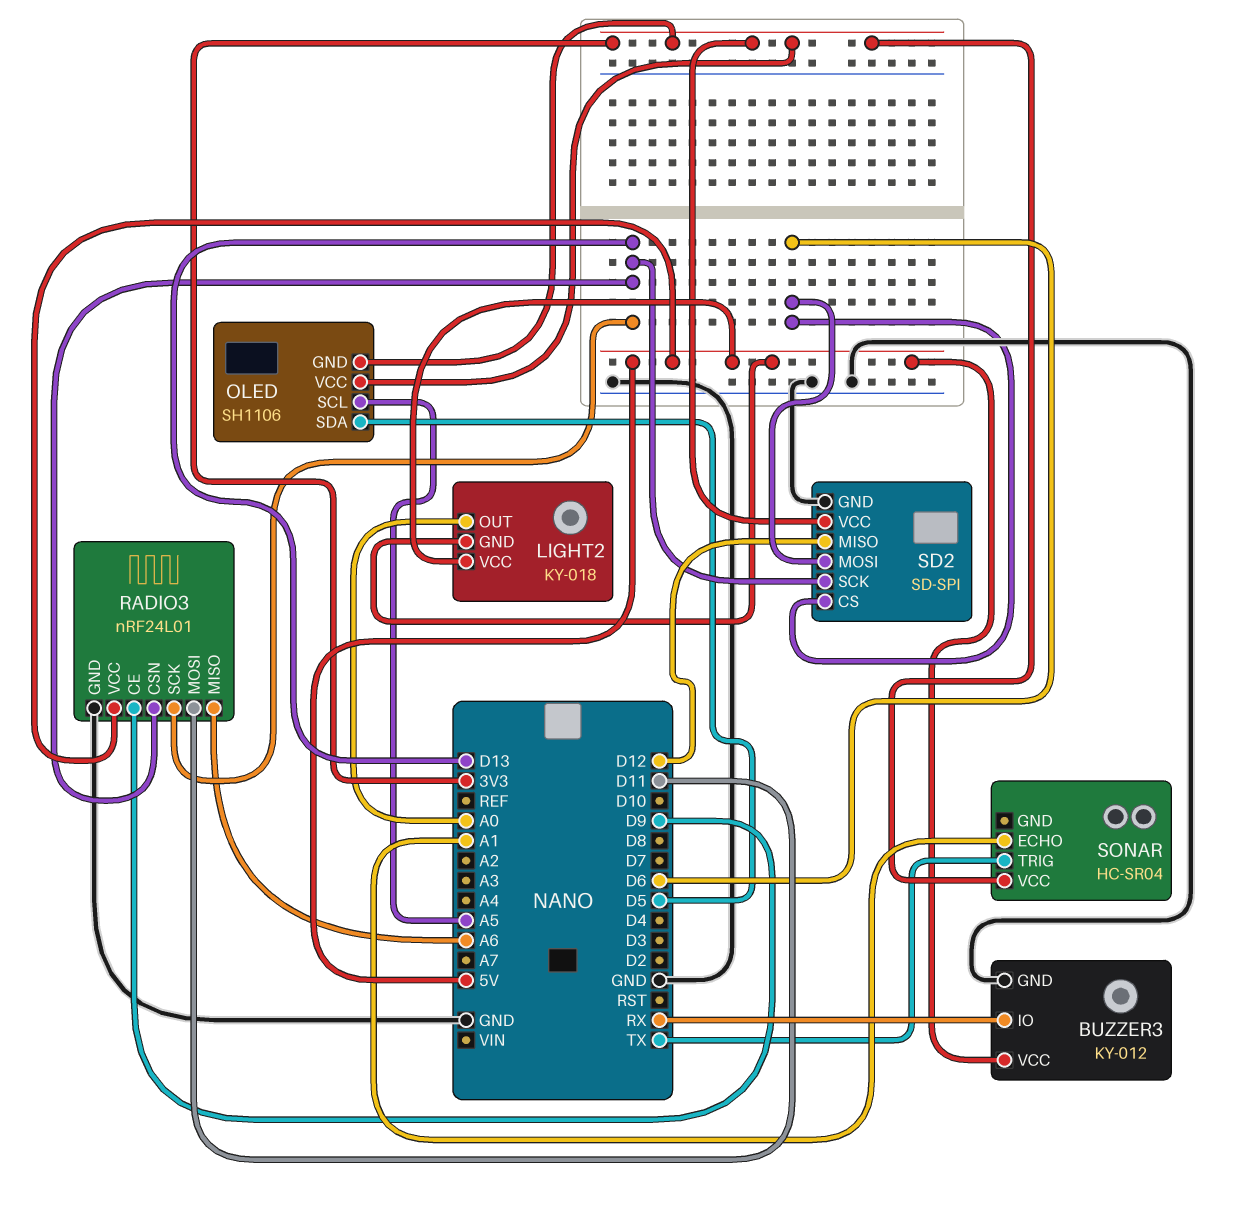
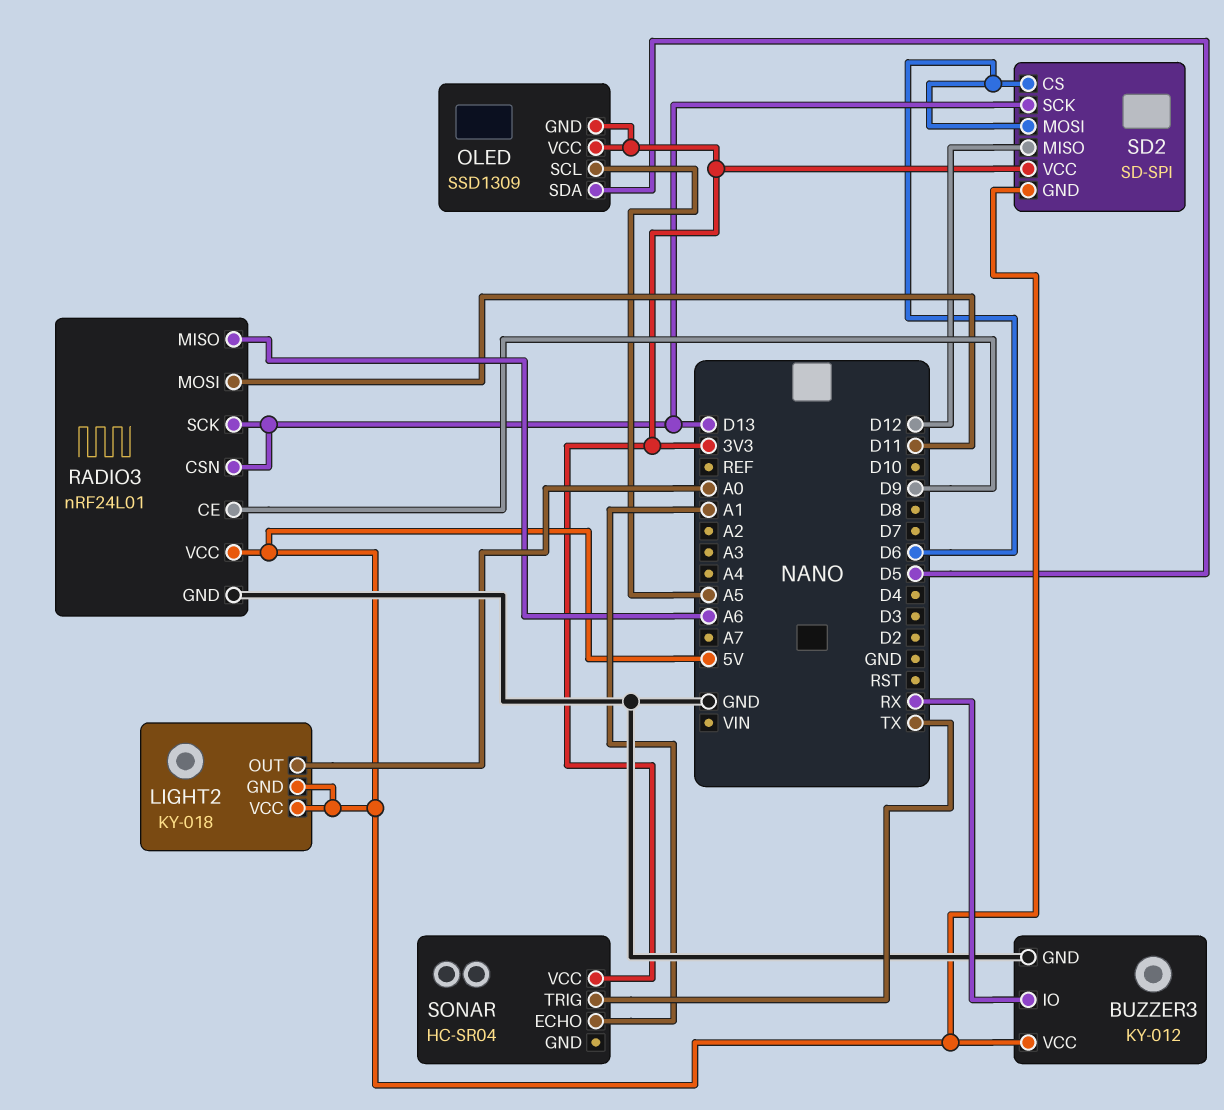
OLED: SH1106 -> SSD1309
SD2 pin GND: GND -> 5V

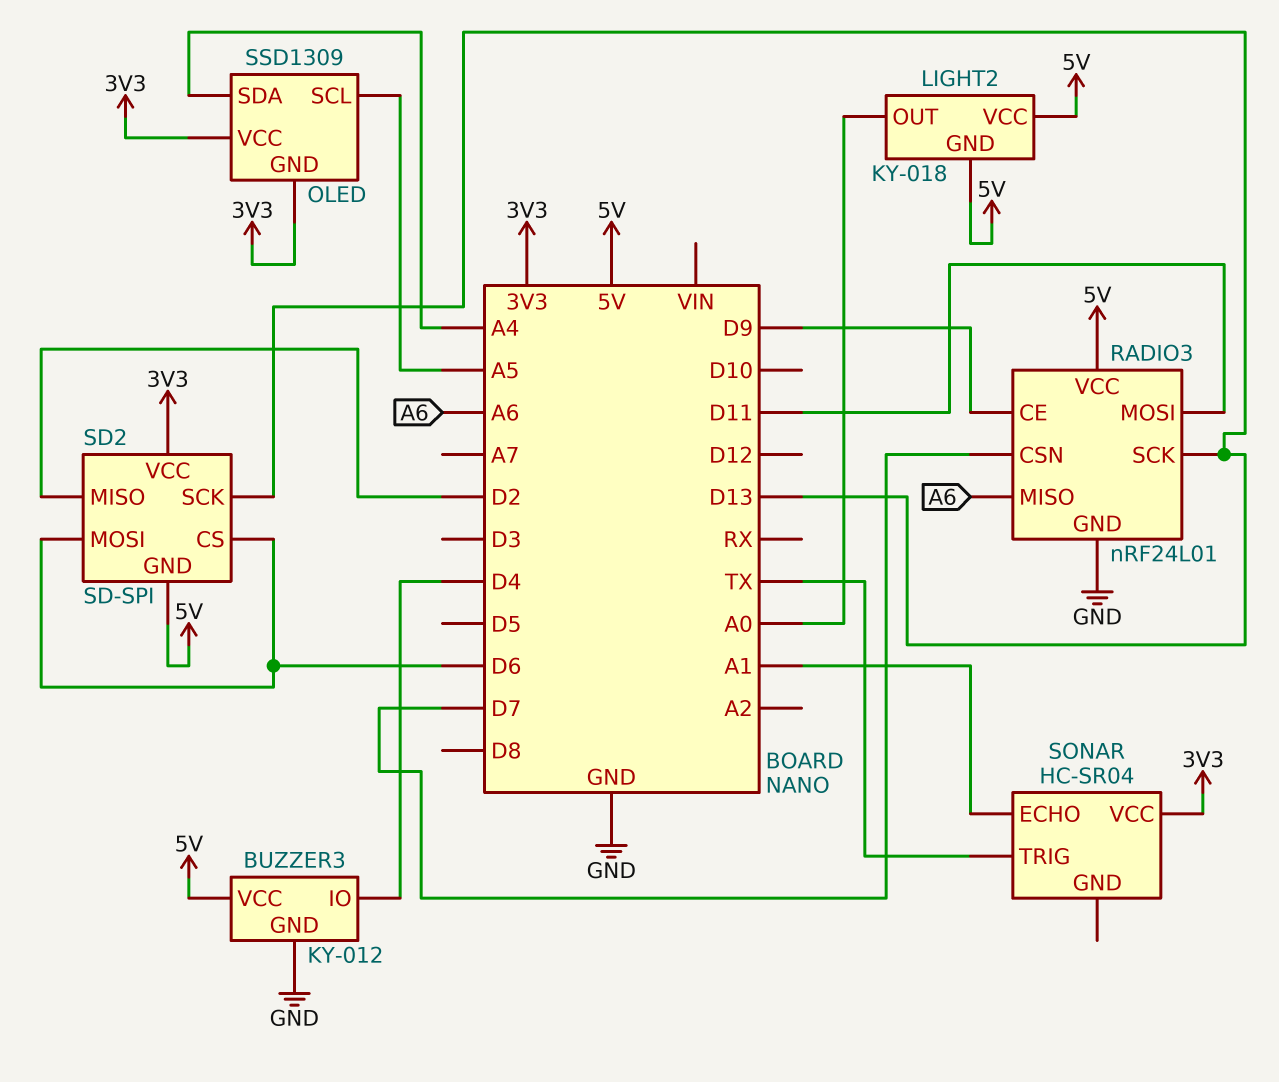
BUZZER3 pin IO: RX -> D4
OLED pin SDA: D5 -> A4
RADIO3 pin CSN: D13 -> D7
SD2 pin MISO: D12 -> D2

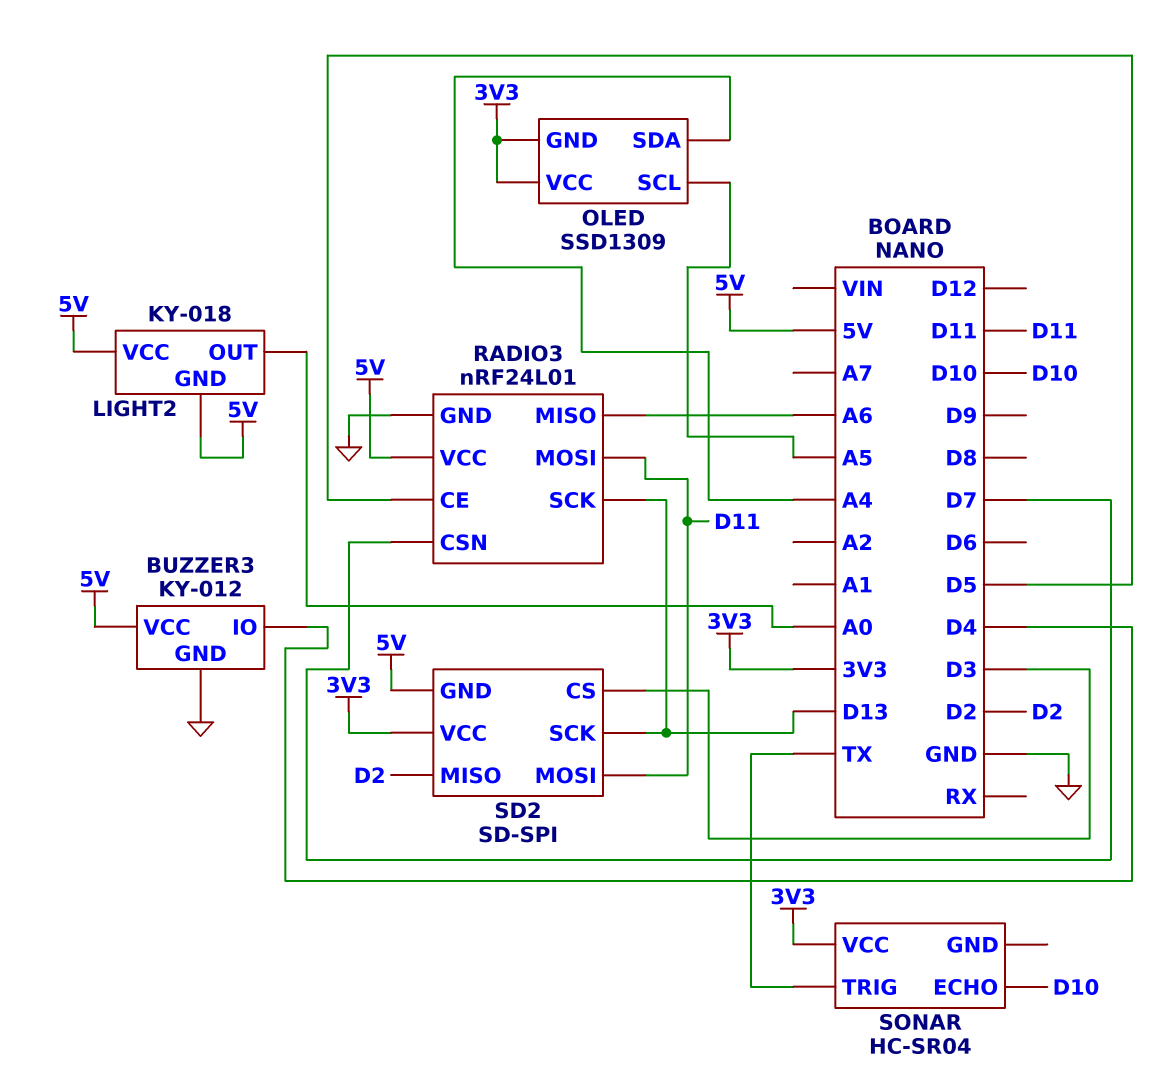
RADIO3 pin CE: D9 -> D5
SD2 pin CS: D6 -> D3
SD2 pin MOSI: D6 -> D11
SONAR pin ECHO: A1 -> D10

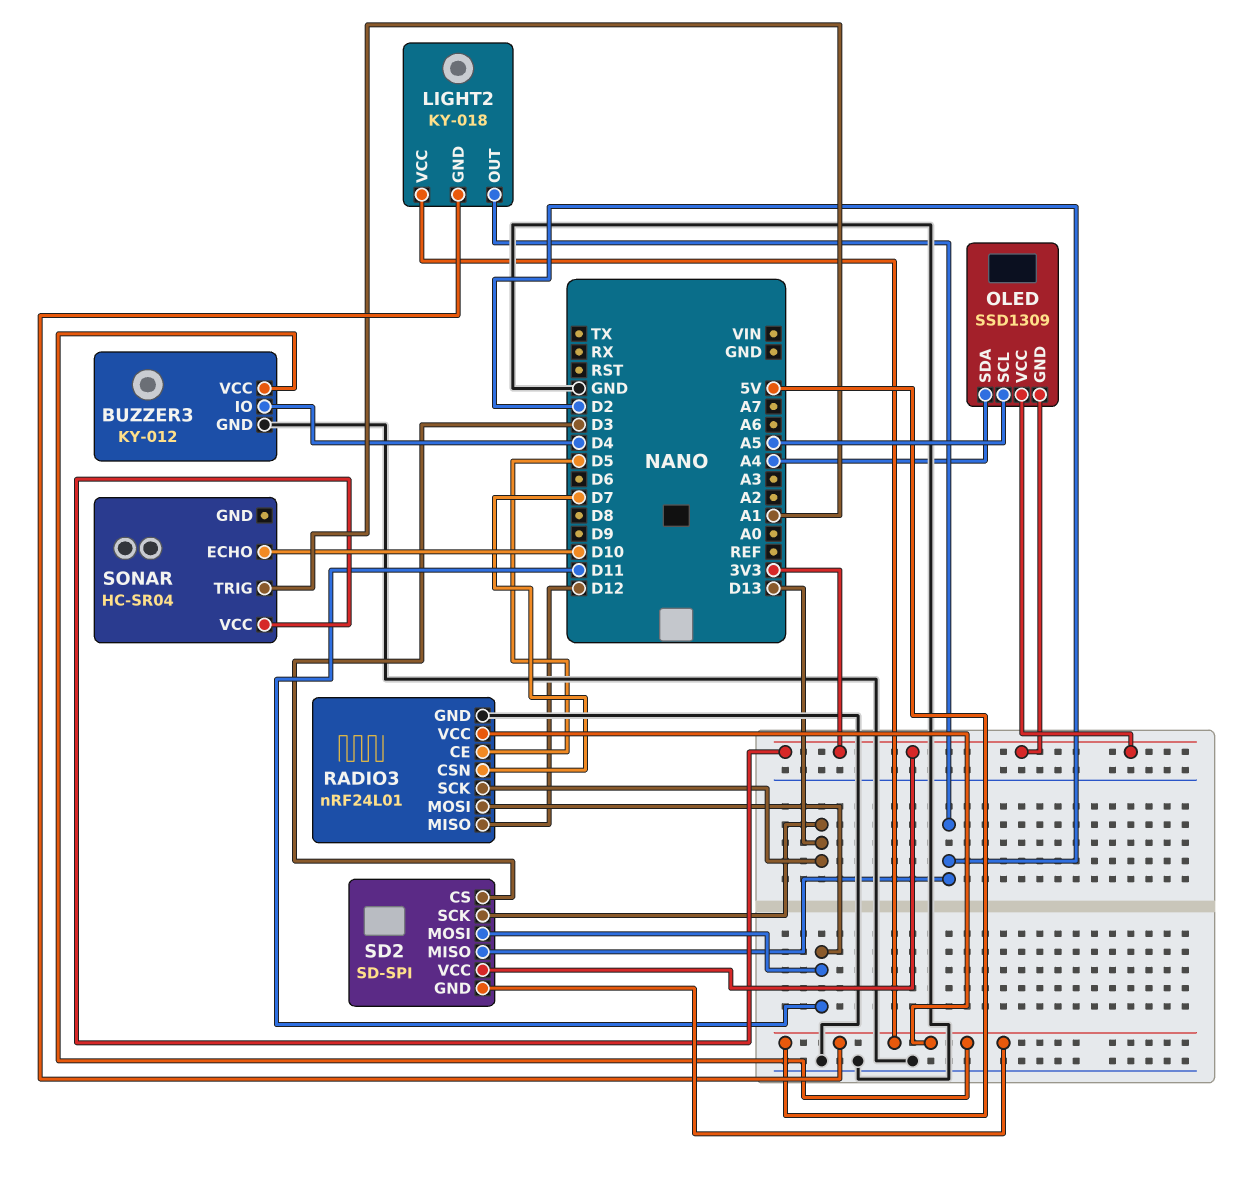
LIGHT2 pin OUT: A0 -> D2
RADIO3 pin MISO: A6 -> D12
SONAR pin TRIG: TX -> A1

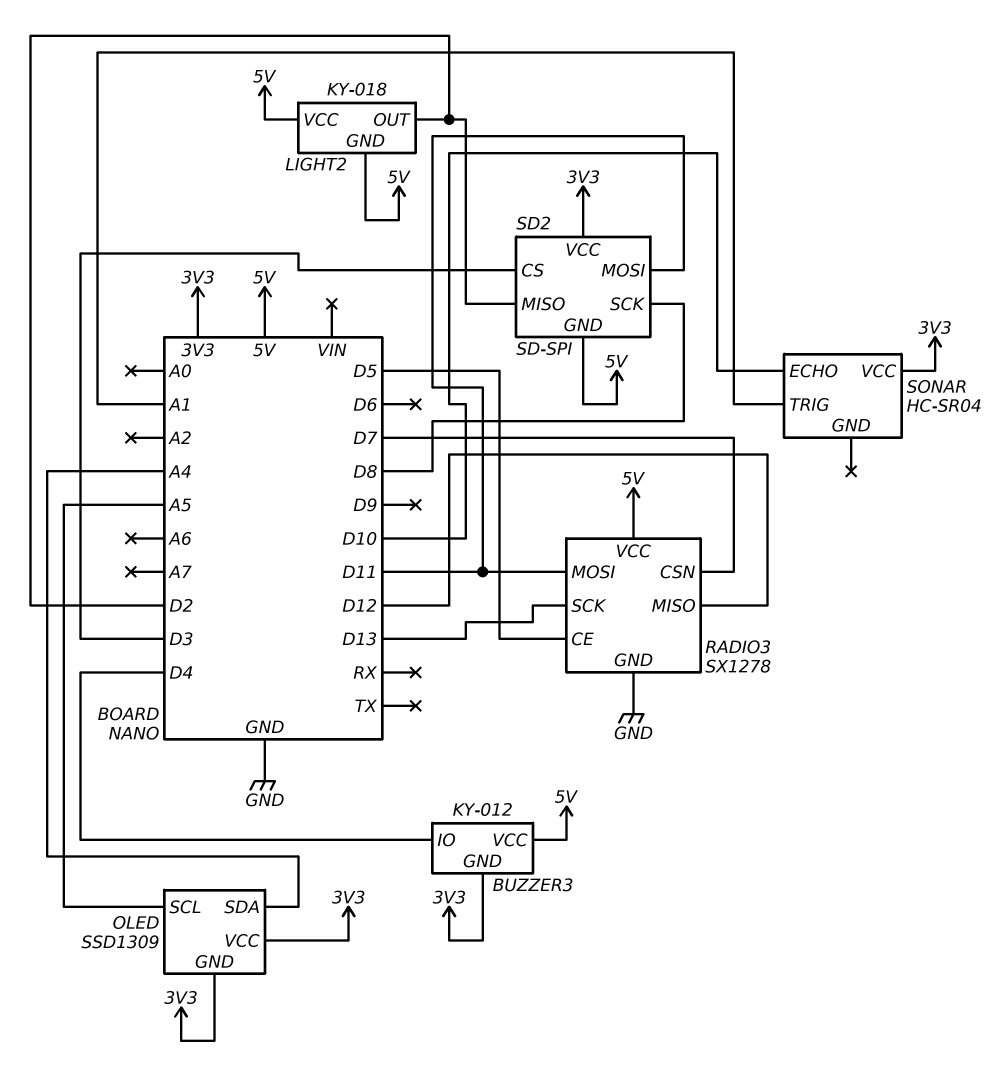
BUZZER3 pin GND: GND -> 3V3
RADIO3: nRF24L01 -> SX1278
SD2 pin SCK: D13 -> D8

